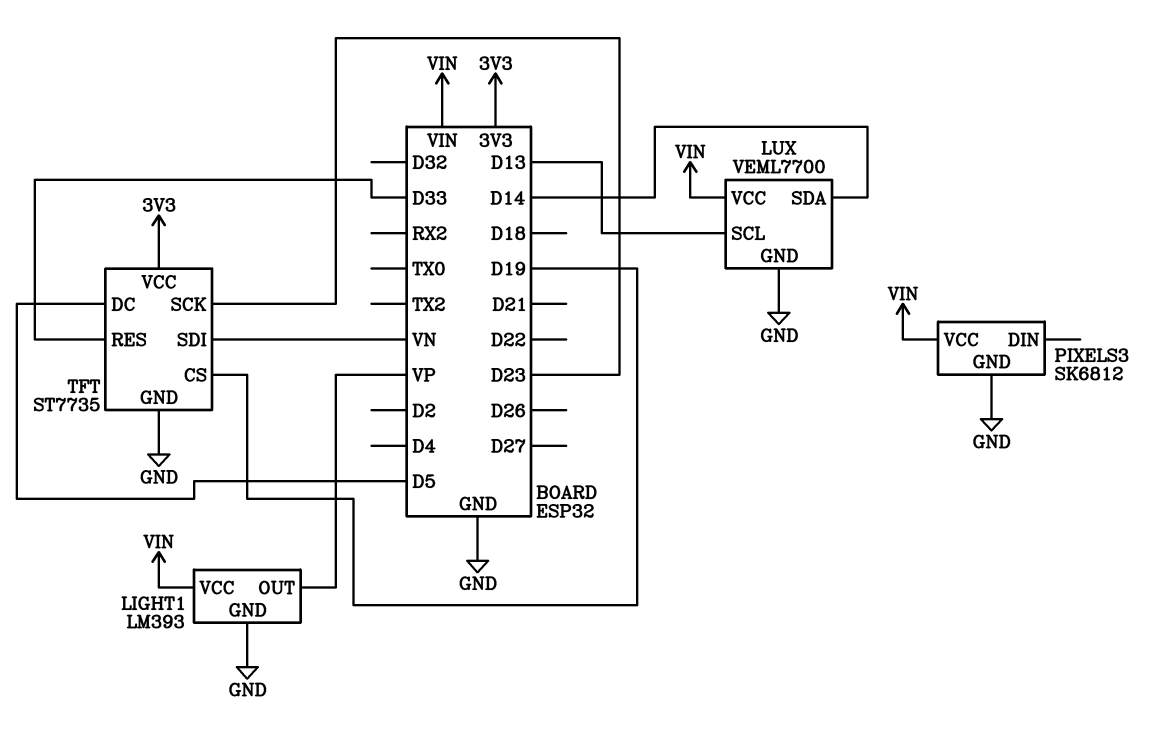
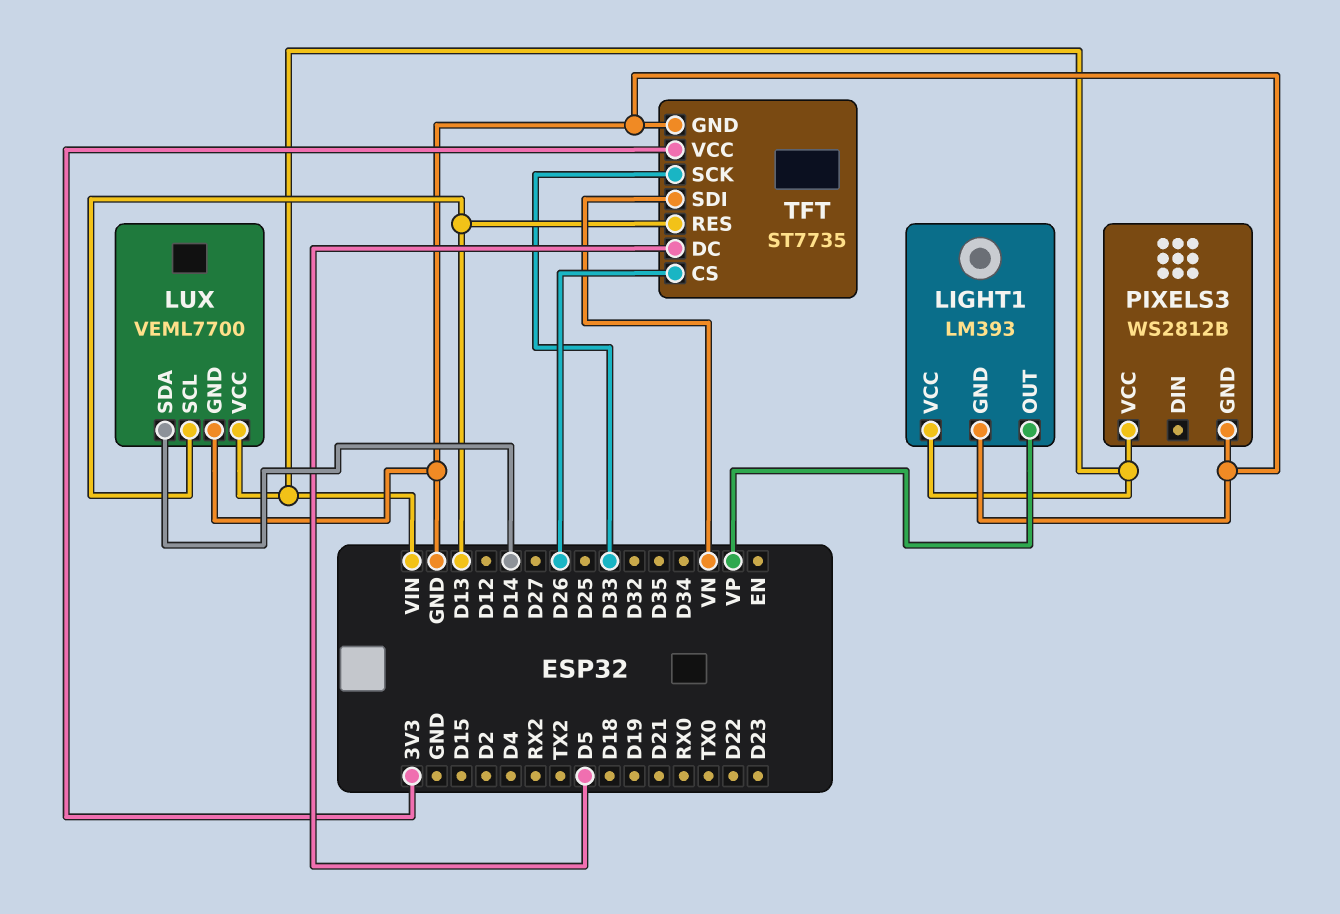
PIXELS3: SK6812 -> WS2812B
TFT pin CS: D19 -> D26
TFT pin RES: D33 -> D13
TFT pin SCK: D23 -> D33

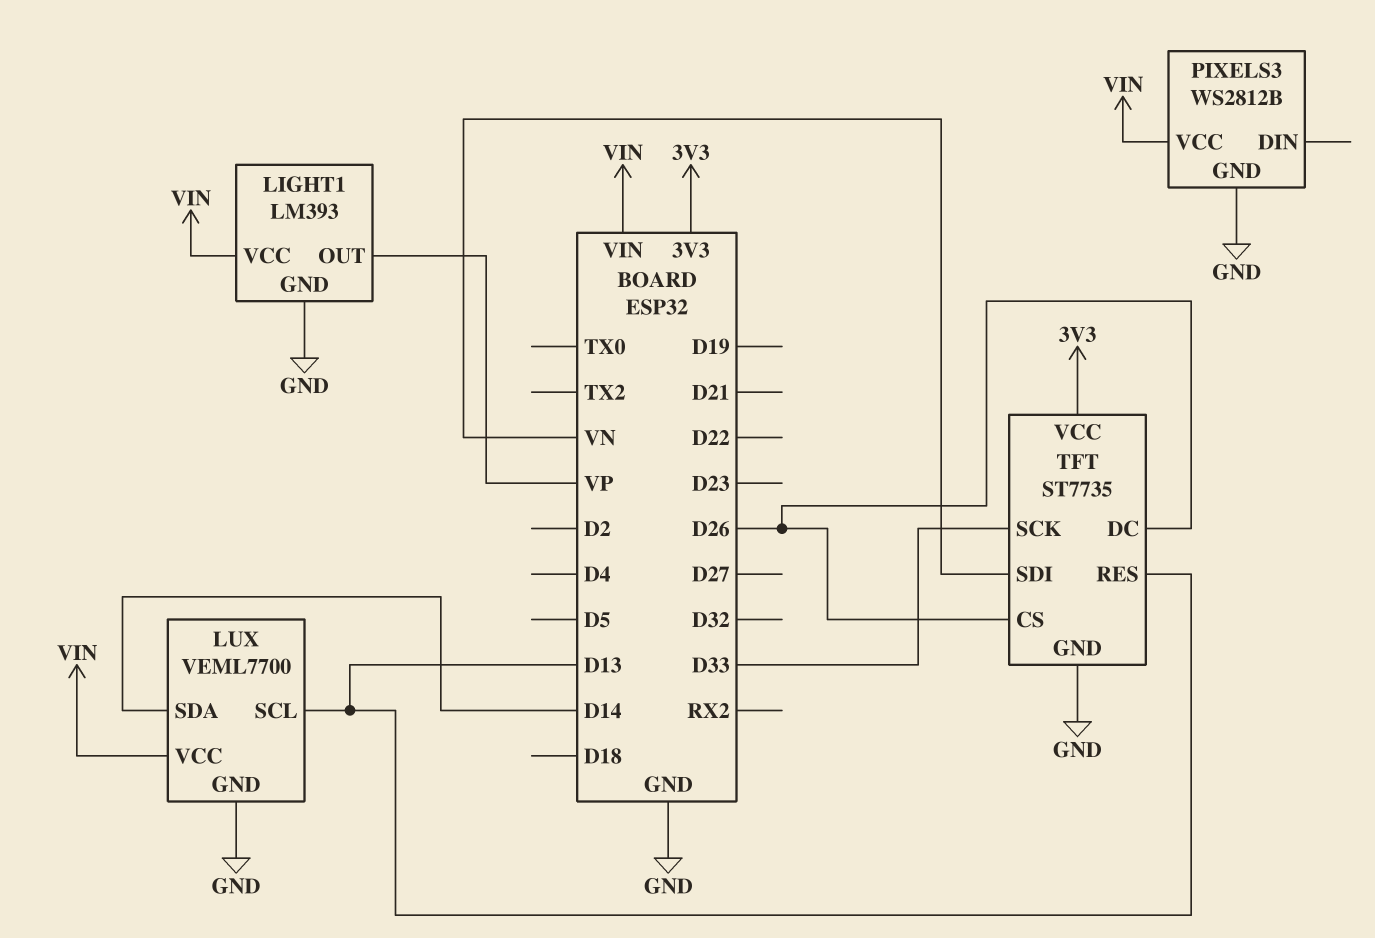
TFT pin DC: D5 -> D26

